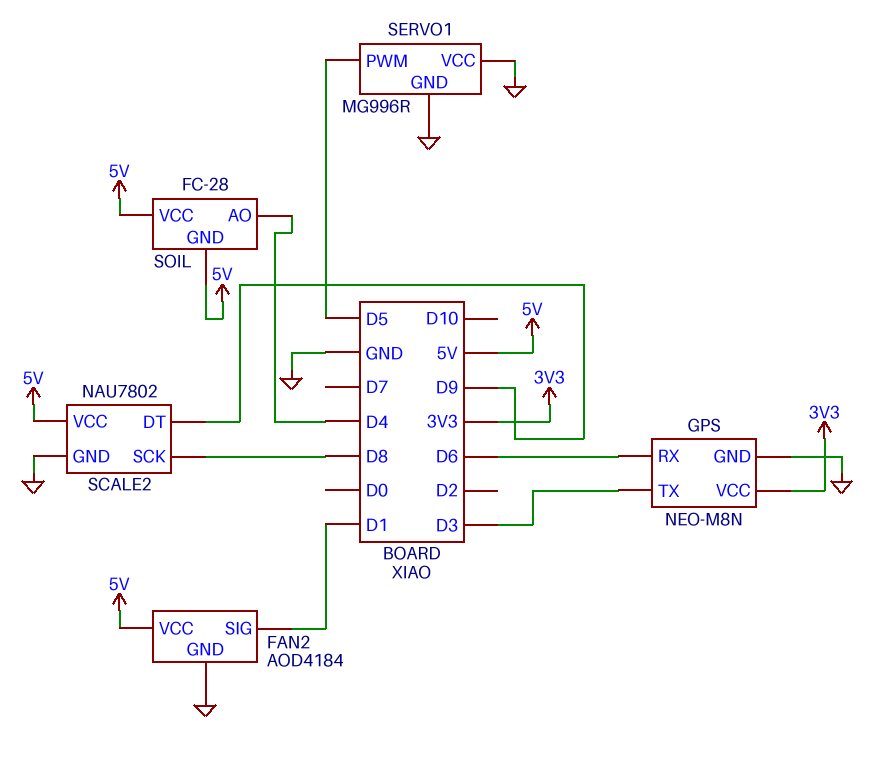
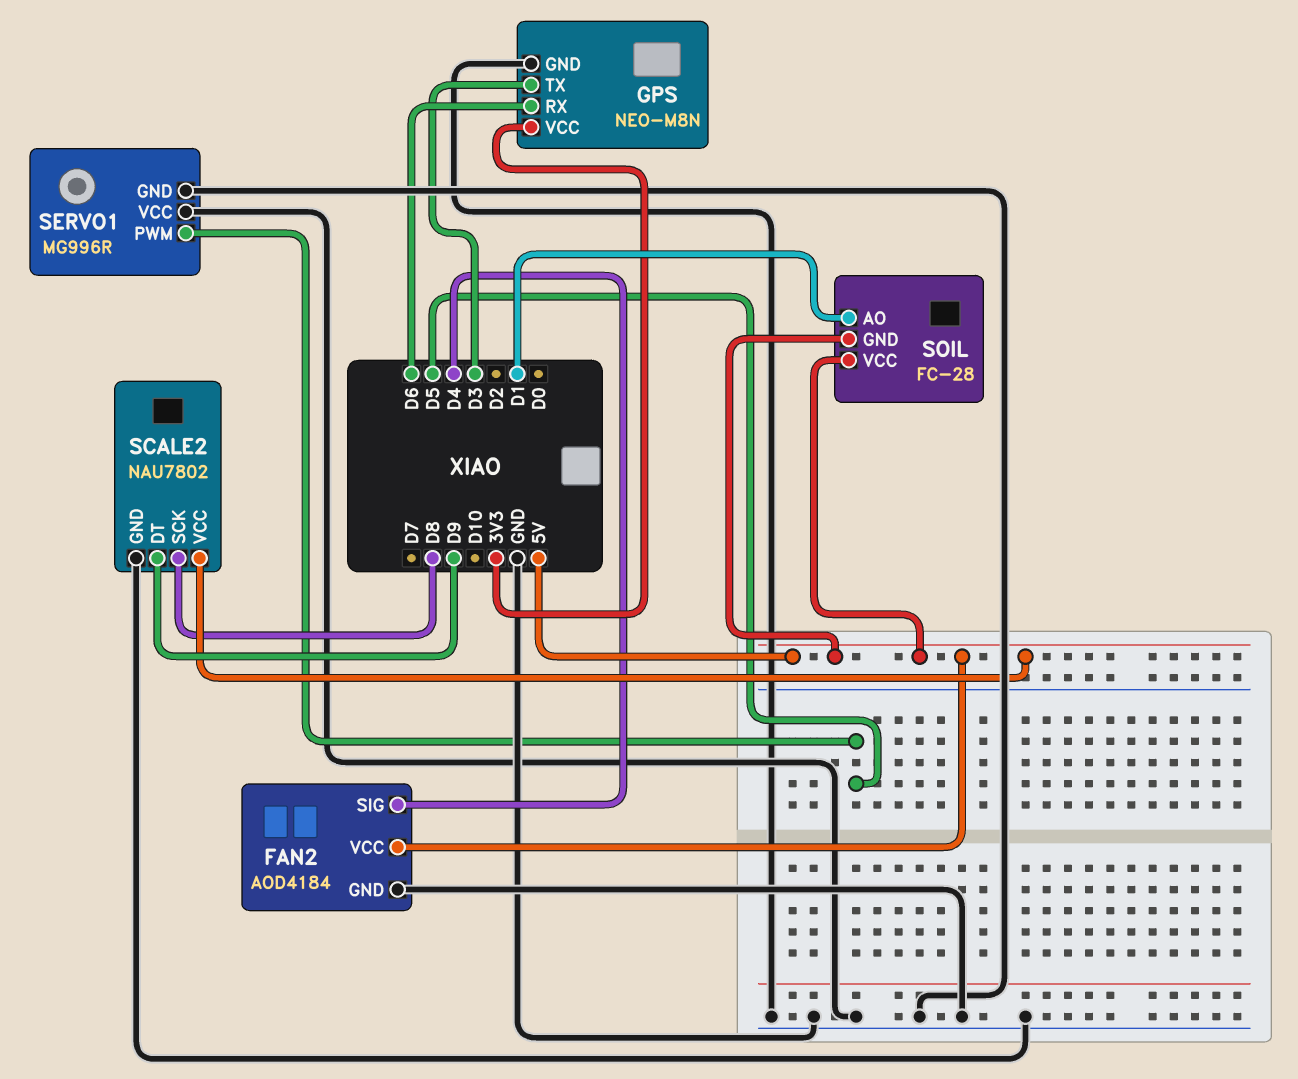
FAN2 pin SIG: D1 -> D4
SOIL pin AO: D4 -> D1

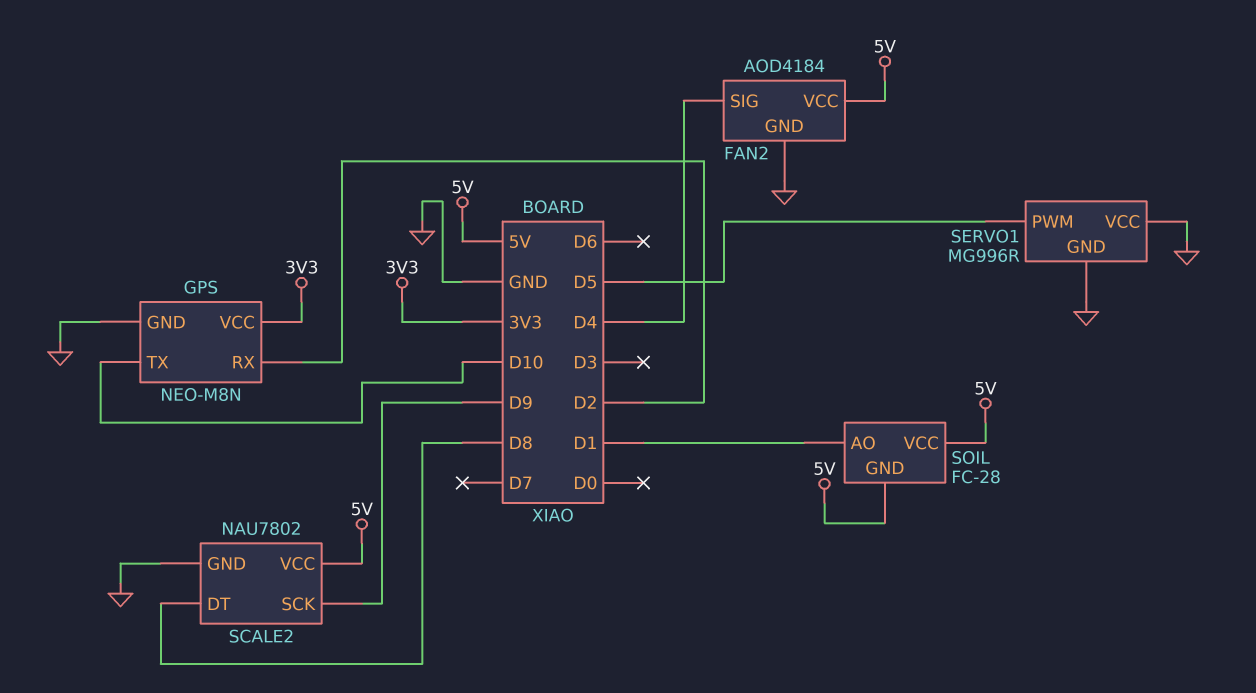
GPS pin RX: D6 -> D2
GPS pin TX: D3 -> D10
SCALE2 pin DT: D9 -> D8
SCALE2 pin SCK: D8 -> D9

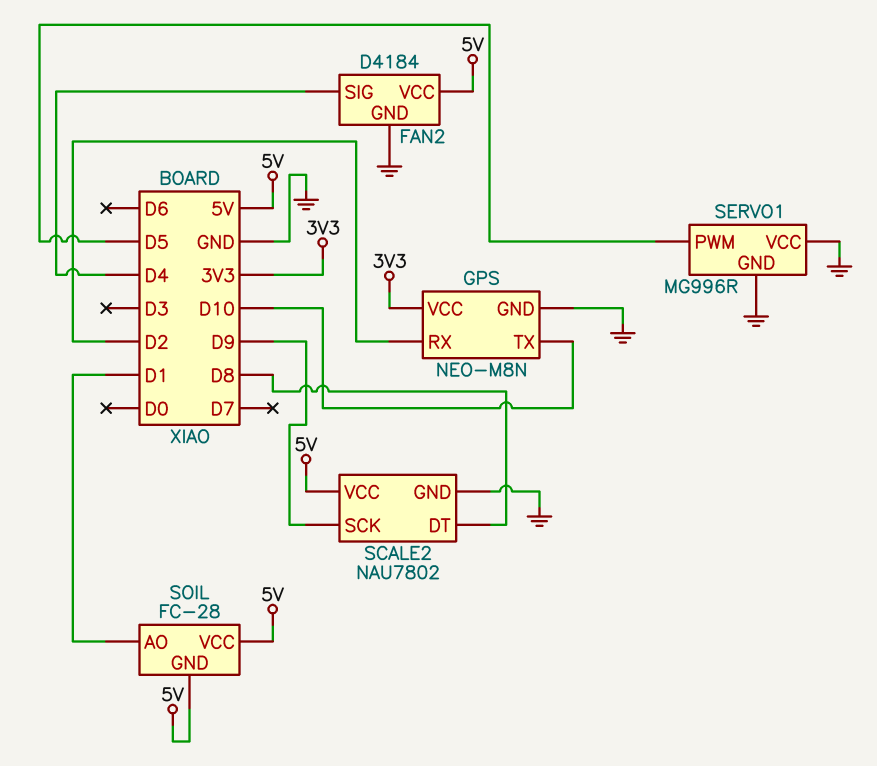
FAN2: AOD4184 -> D4184

